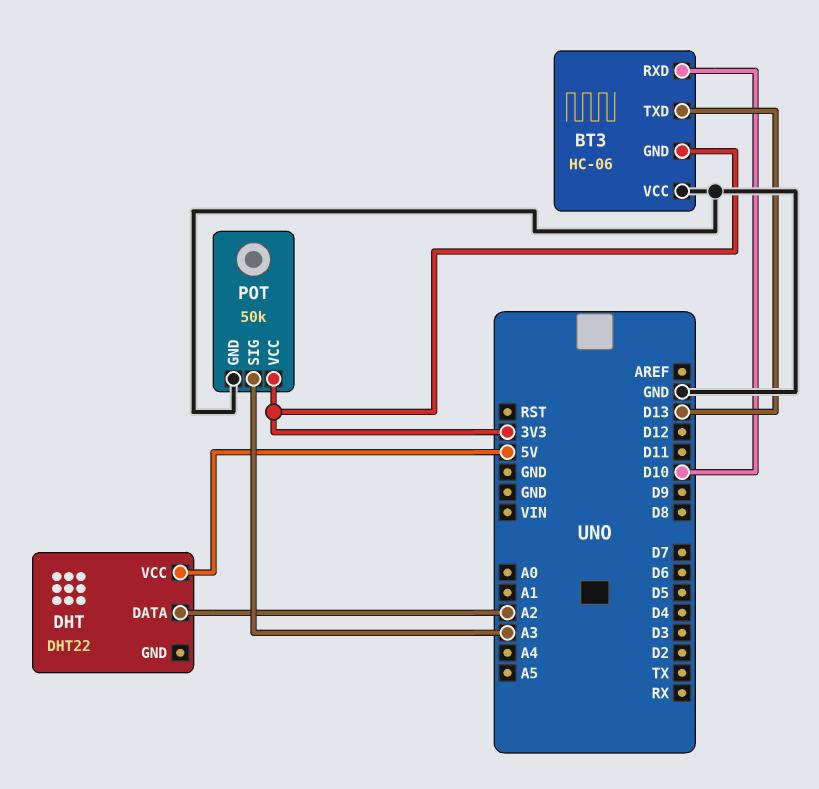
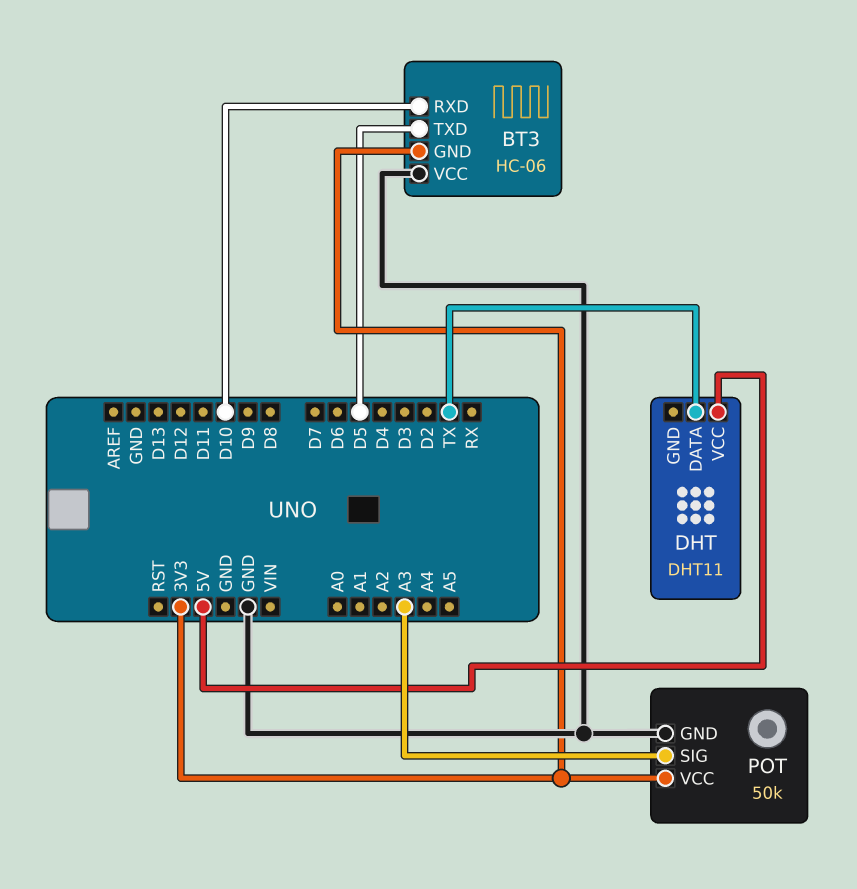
BT3 pin TXD: D13 -> D5
DHT: DHT22 -> DHT11
DHT pin DATA: A2 -> TX

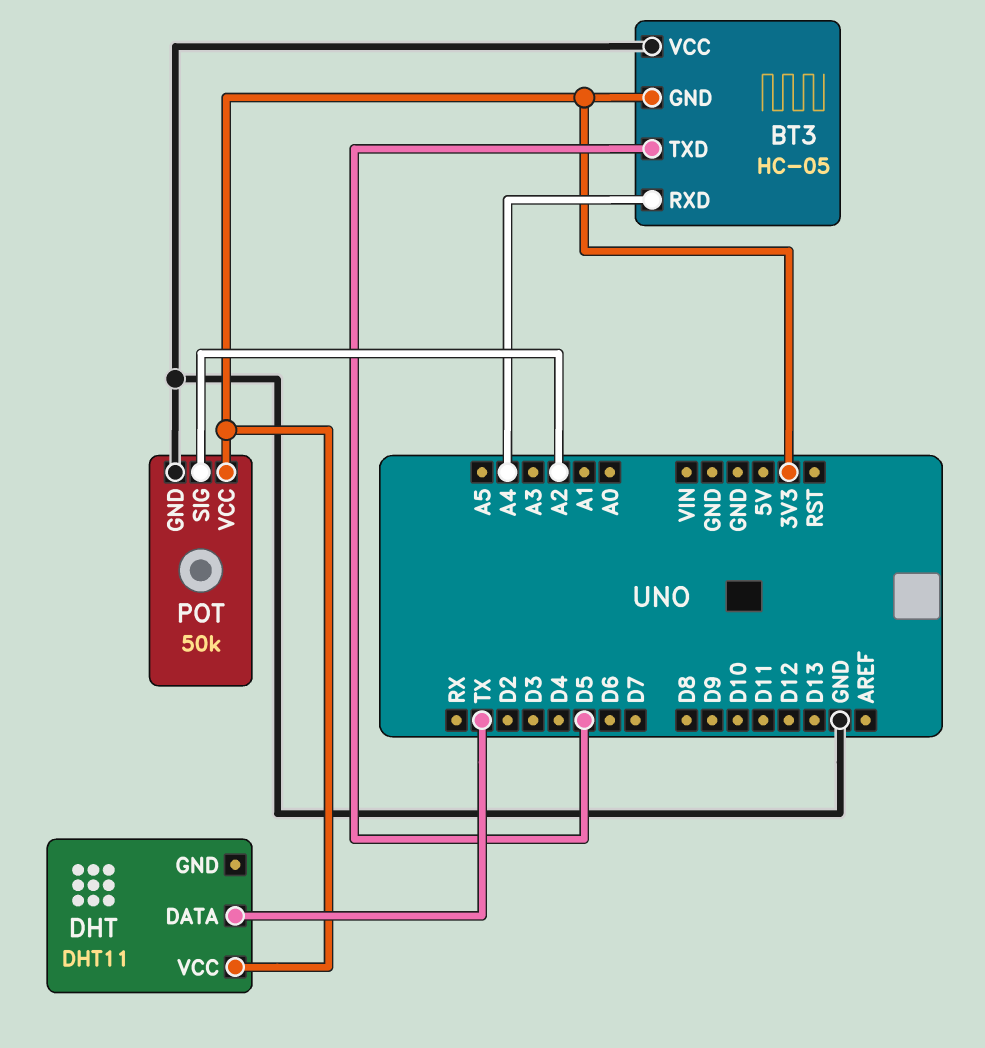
BT3: HC-06 -> HC-05
BT3 pin RXD: D10 -> A4
DHT pin VCC: 5V -> 3V3
POT pin SIG: A3 -> A2

